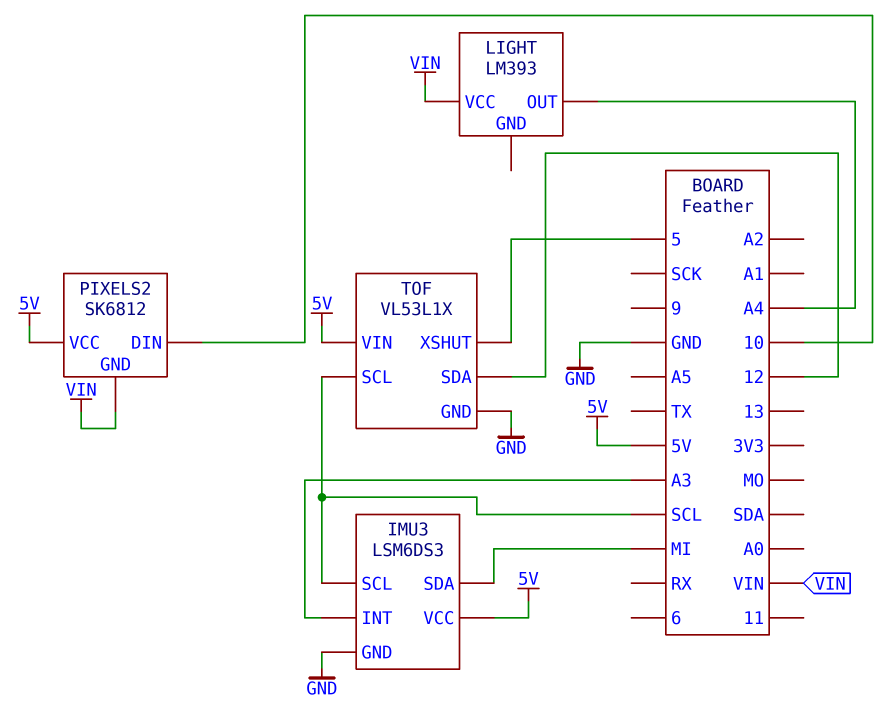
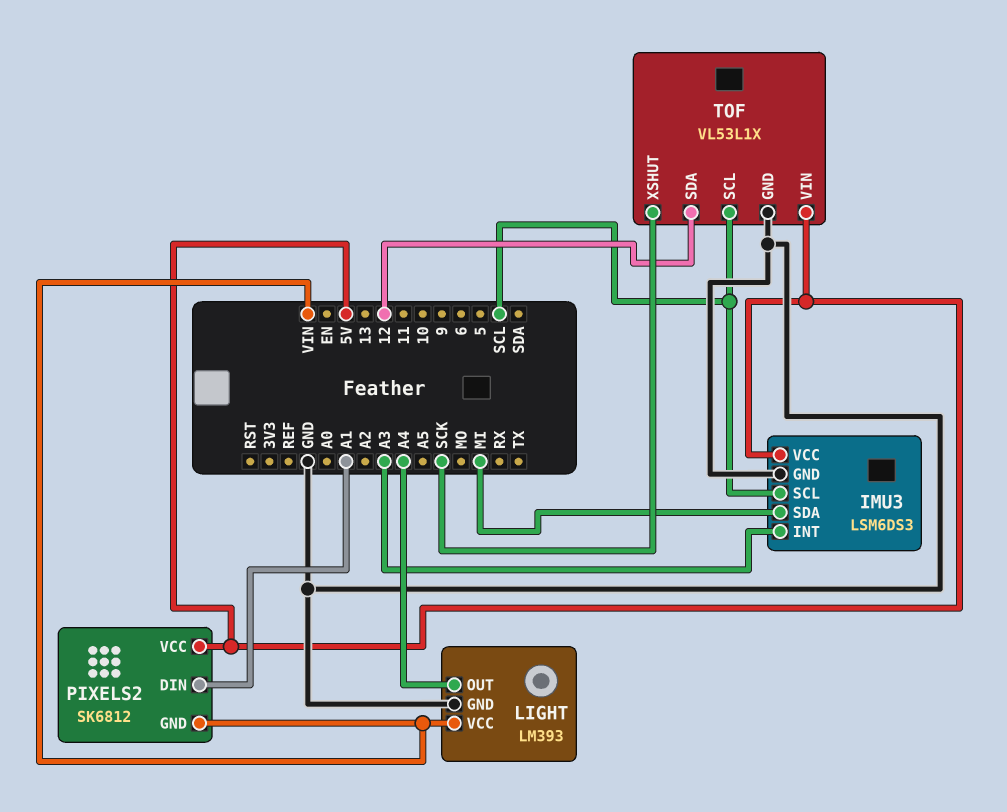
LIGHT pin GND: none -> GND
PIXELS2 pin DIN: 10 -> A1
TOF pin XSHUT: 5 -> SCK

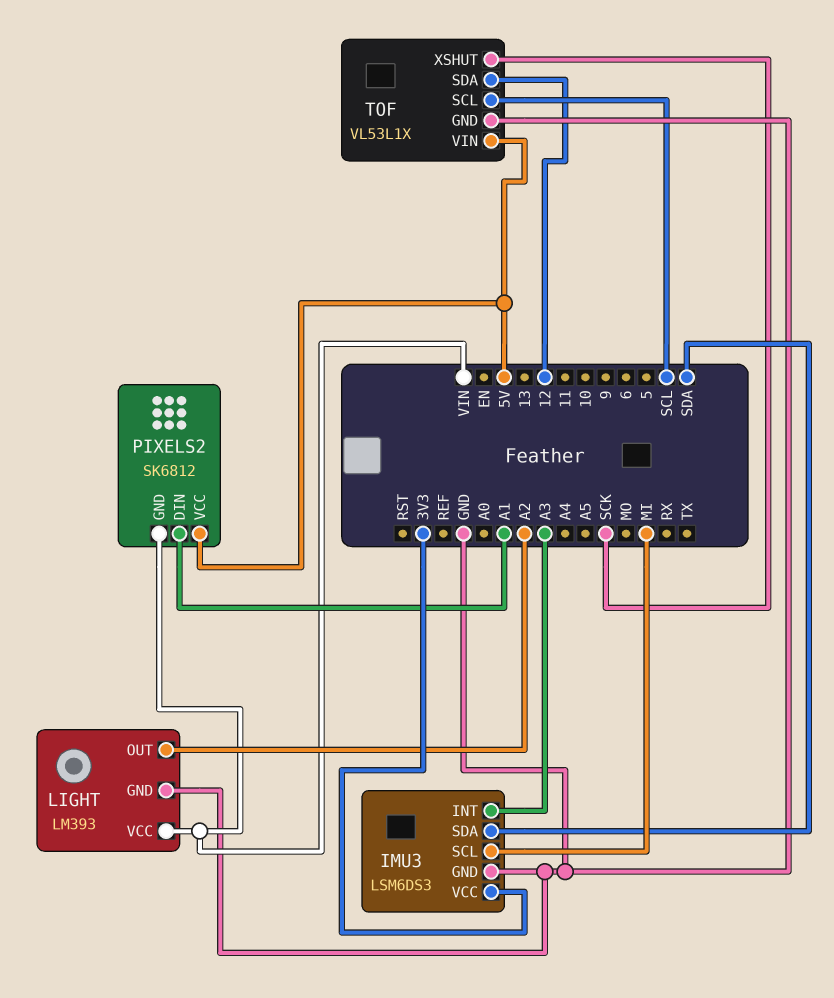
IMU3 pin SCL: SCL -> MI
IMU3 pin SDA: MI -> SDA
IMU3 pin VCC: 5V -> 3V3
LIGHT pin OUT: A4 -> A2

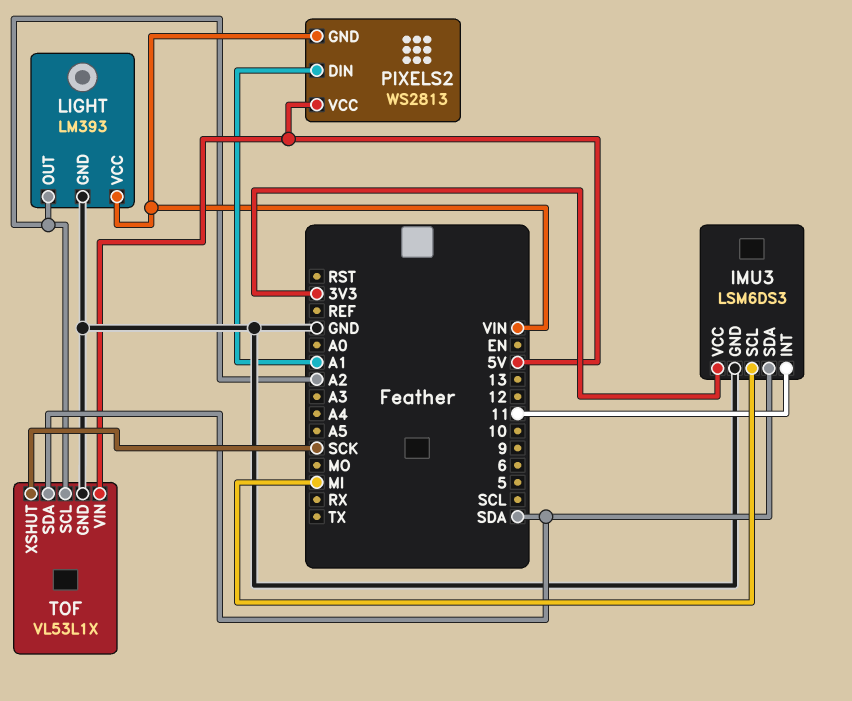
IMU3 pin INT: A3 -> 11
PIXELS2: SK6812 -> WS2813
TOF pin SCL: SCL -> A2
TOF pin SDA: 12 -> SDA

